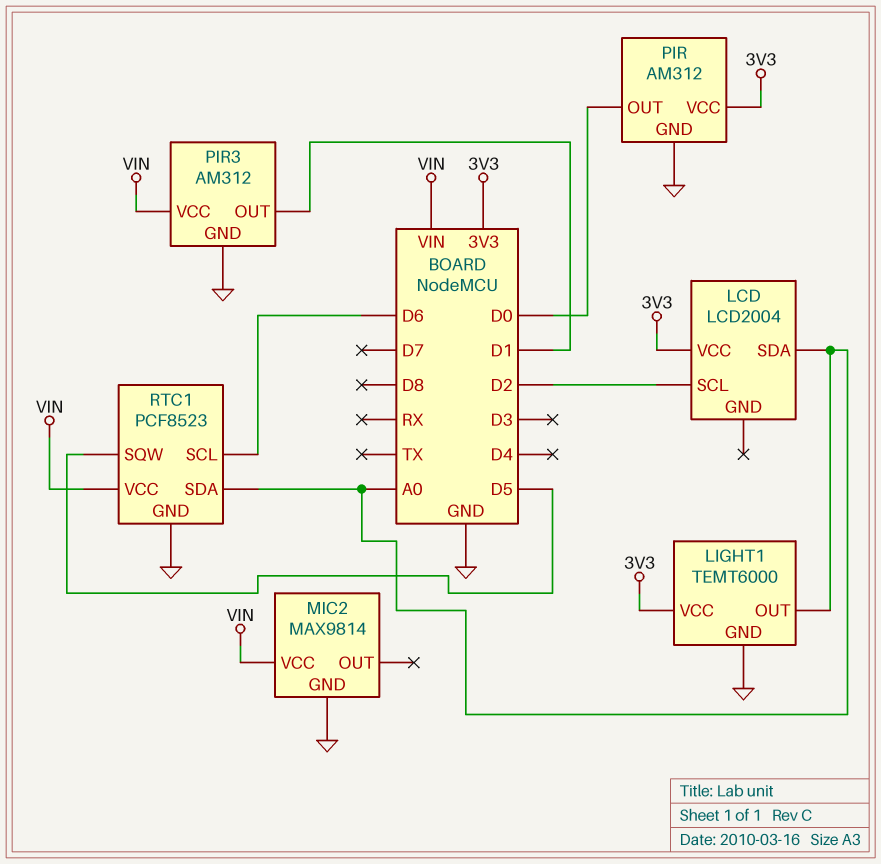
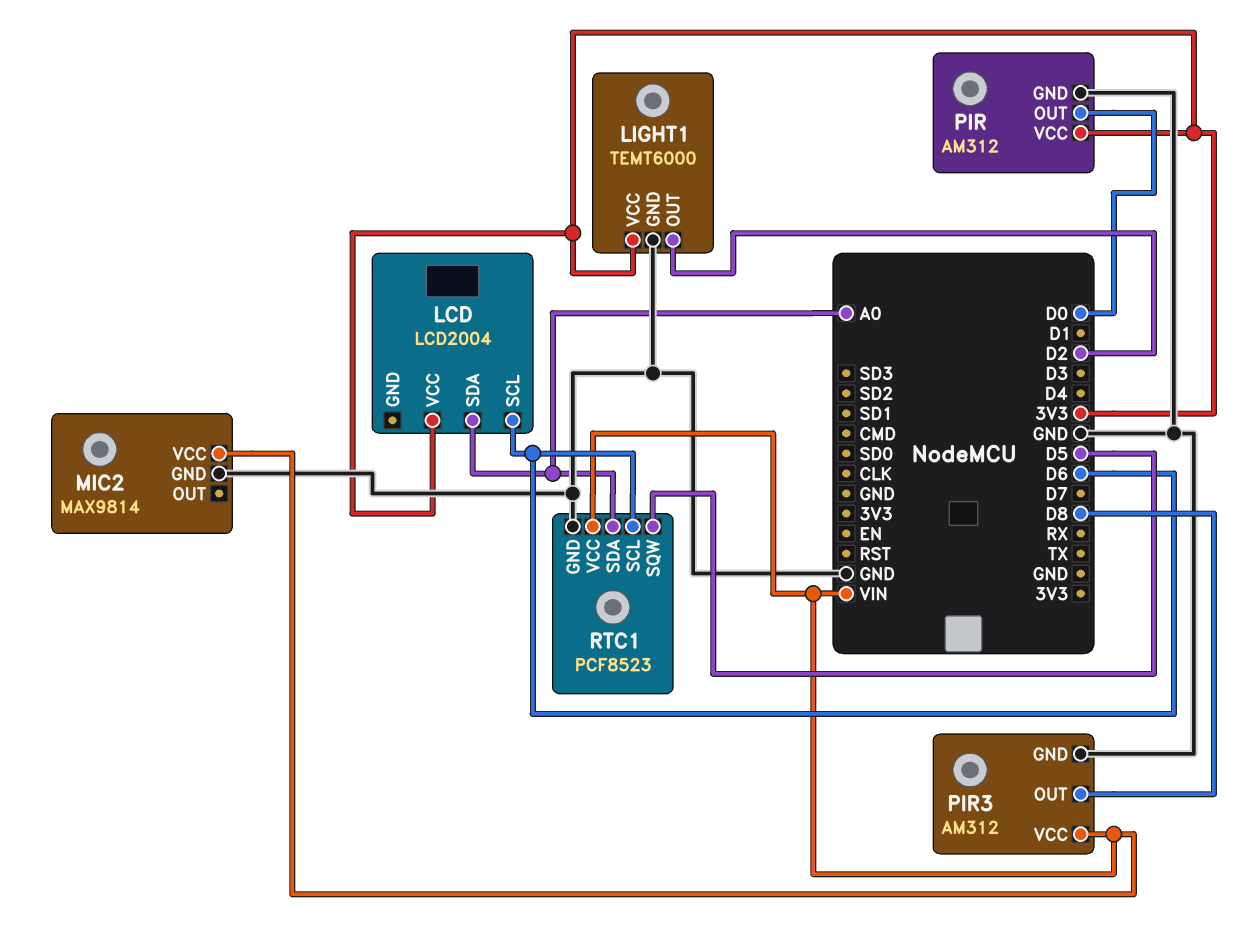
LCD pin SCL: D2 -> D6
LIGHT1 pin OUT: A0 -> D2
PIR3 pin OUT: D1 -> D8

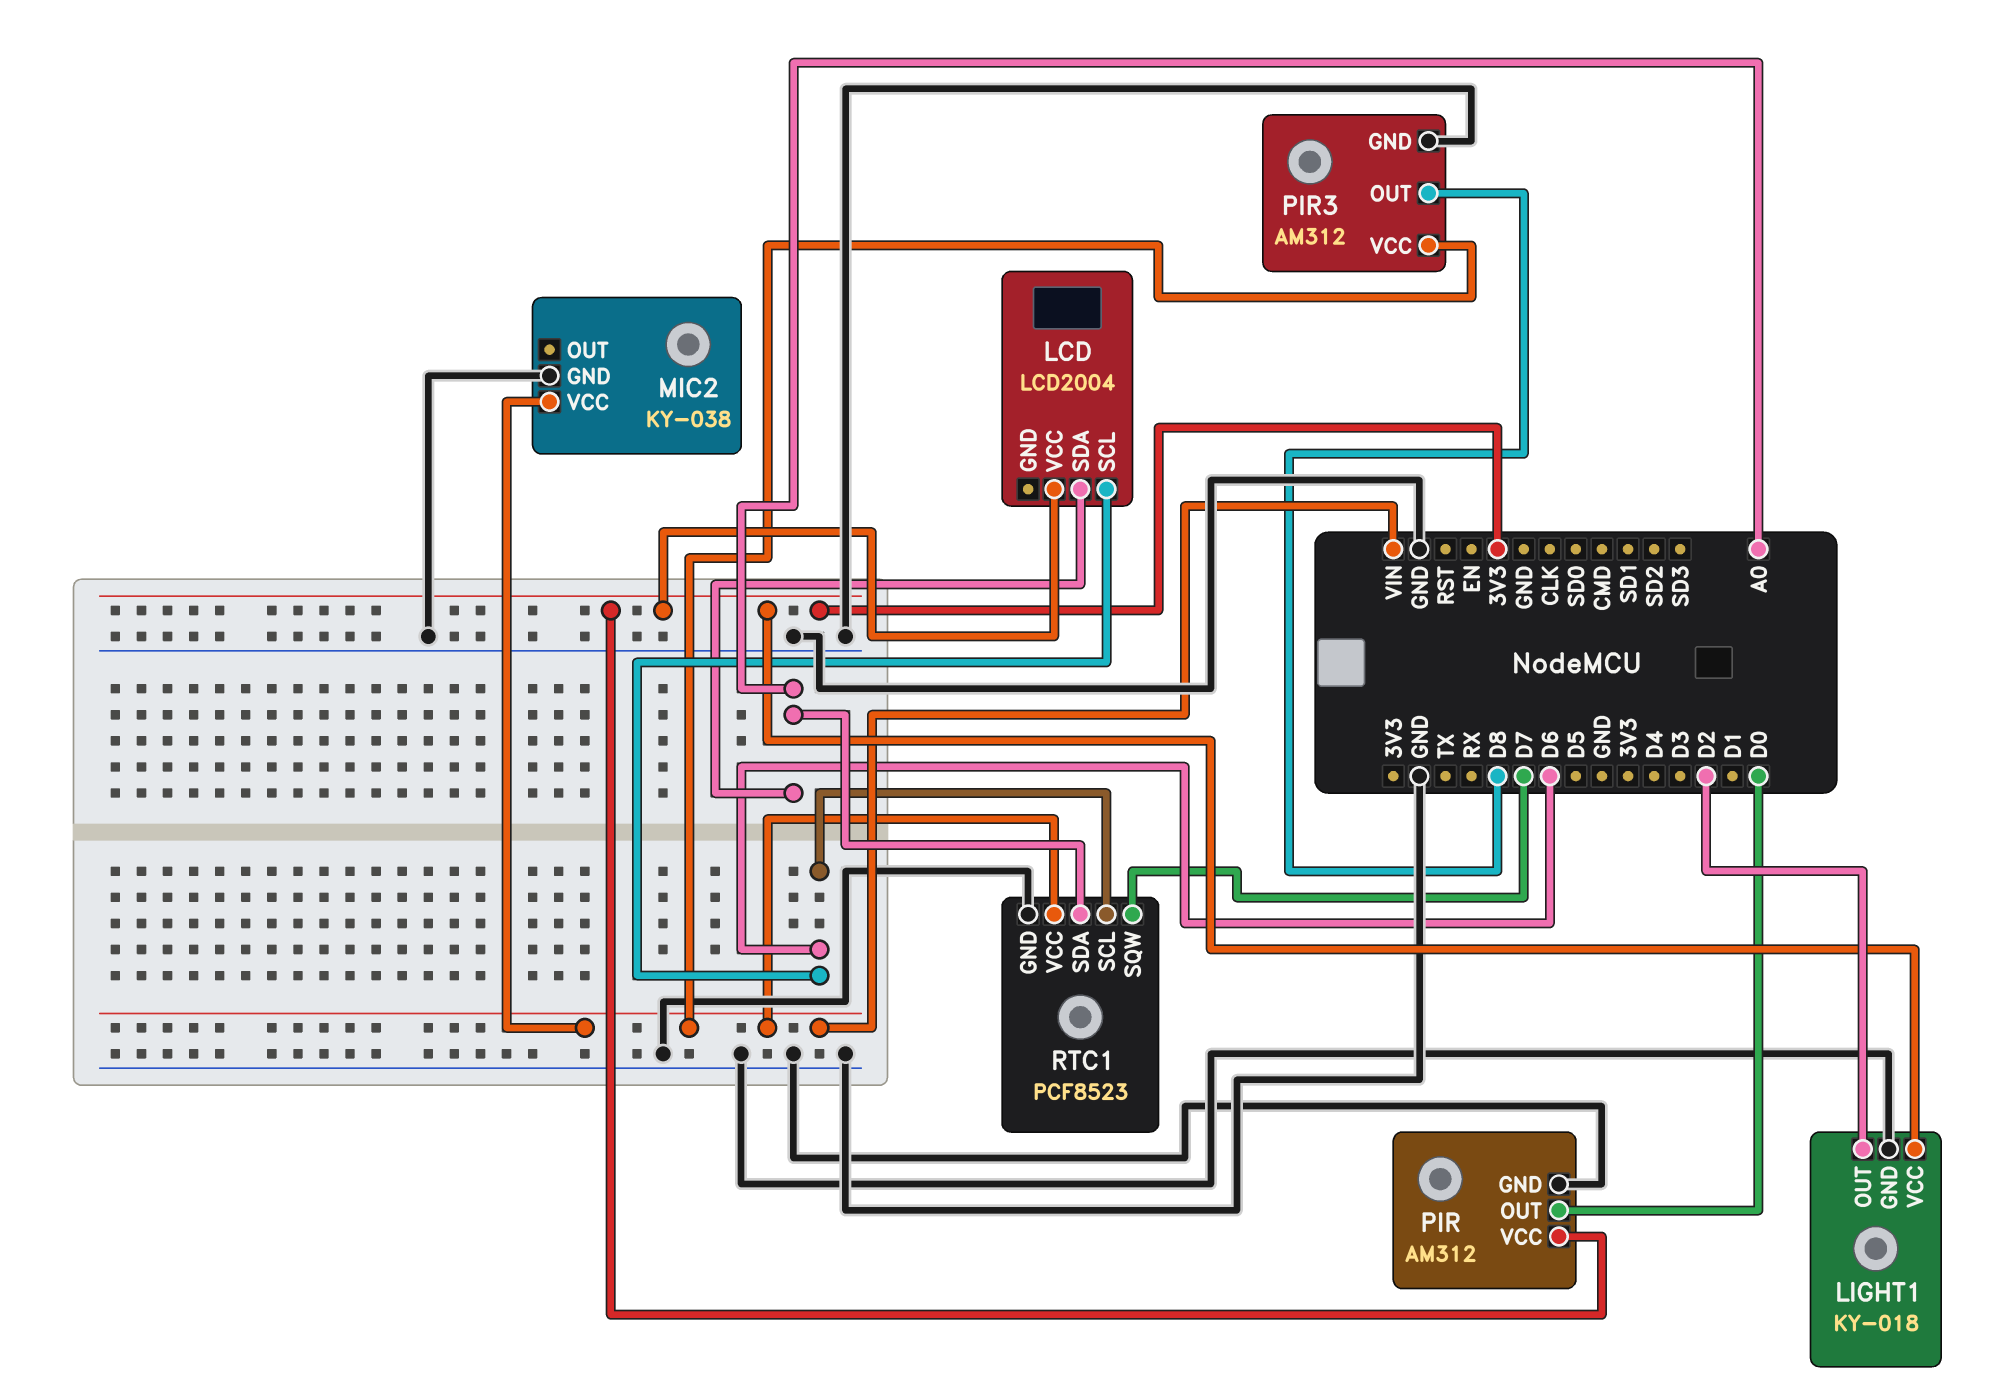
LIGHT1: TEMT6000 -> KY-018
MIC2: MAX9814 -> KY-038
RTC1 pin SQW: D5 -> D7

